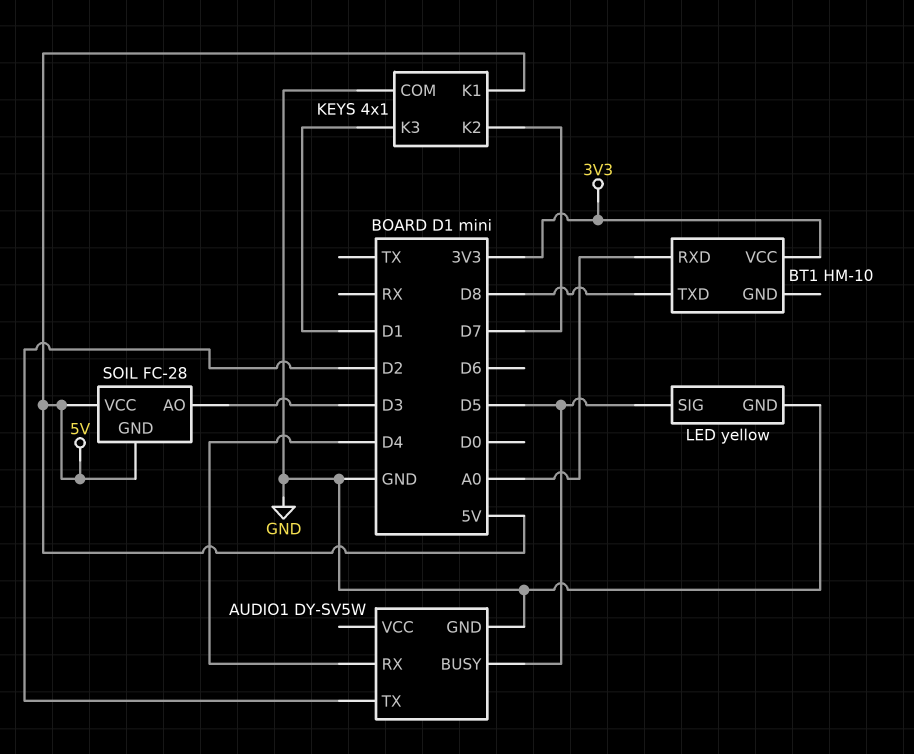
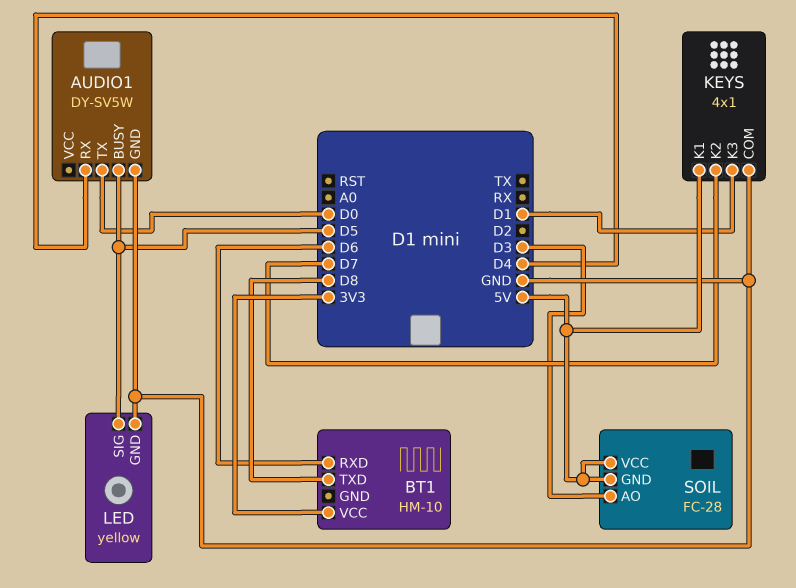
AUDIO1 pin TX: D2 -> D0
BT1 pin RXD: A0 -> D6

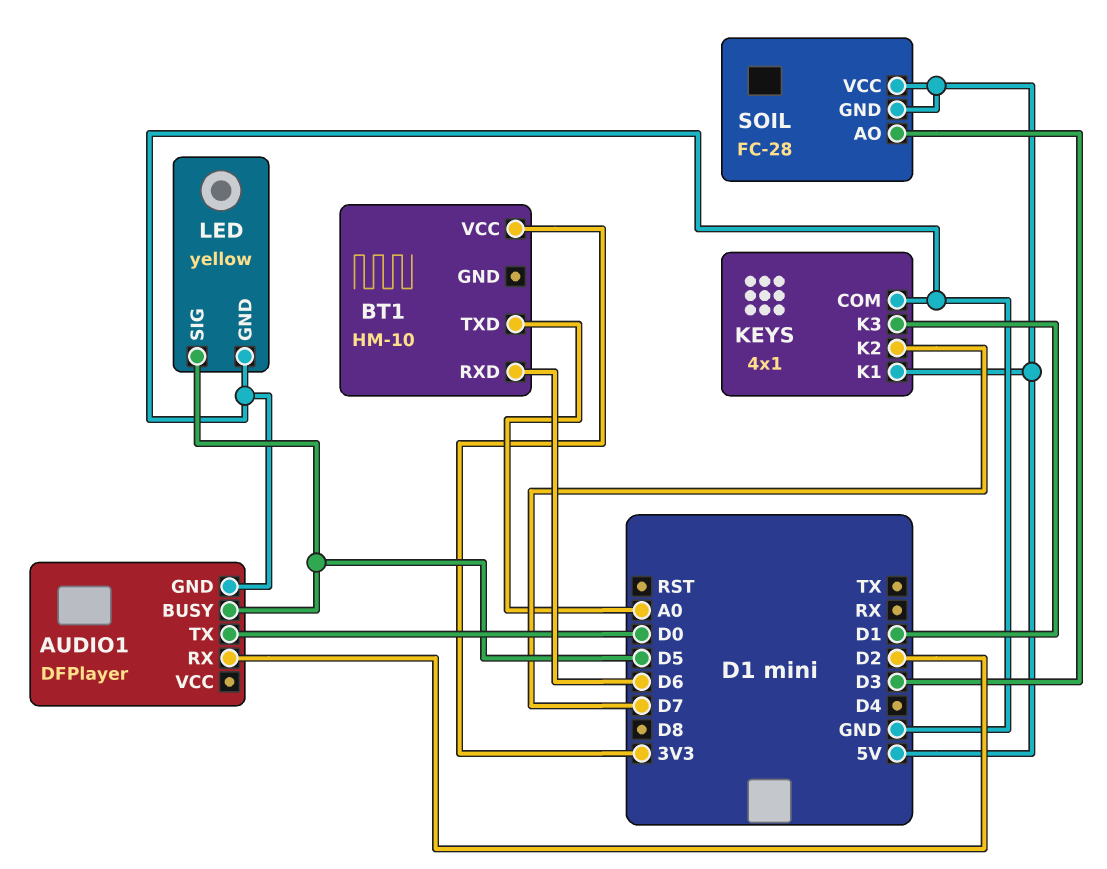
AUDIO1: DY-SV5W -> DFPlayer
AUDIO1 pin RX: D4 -> D2
BT1 pin TXD: D8 -> A0

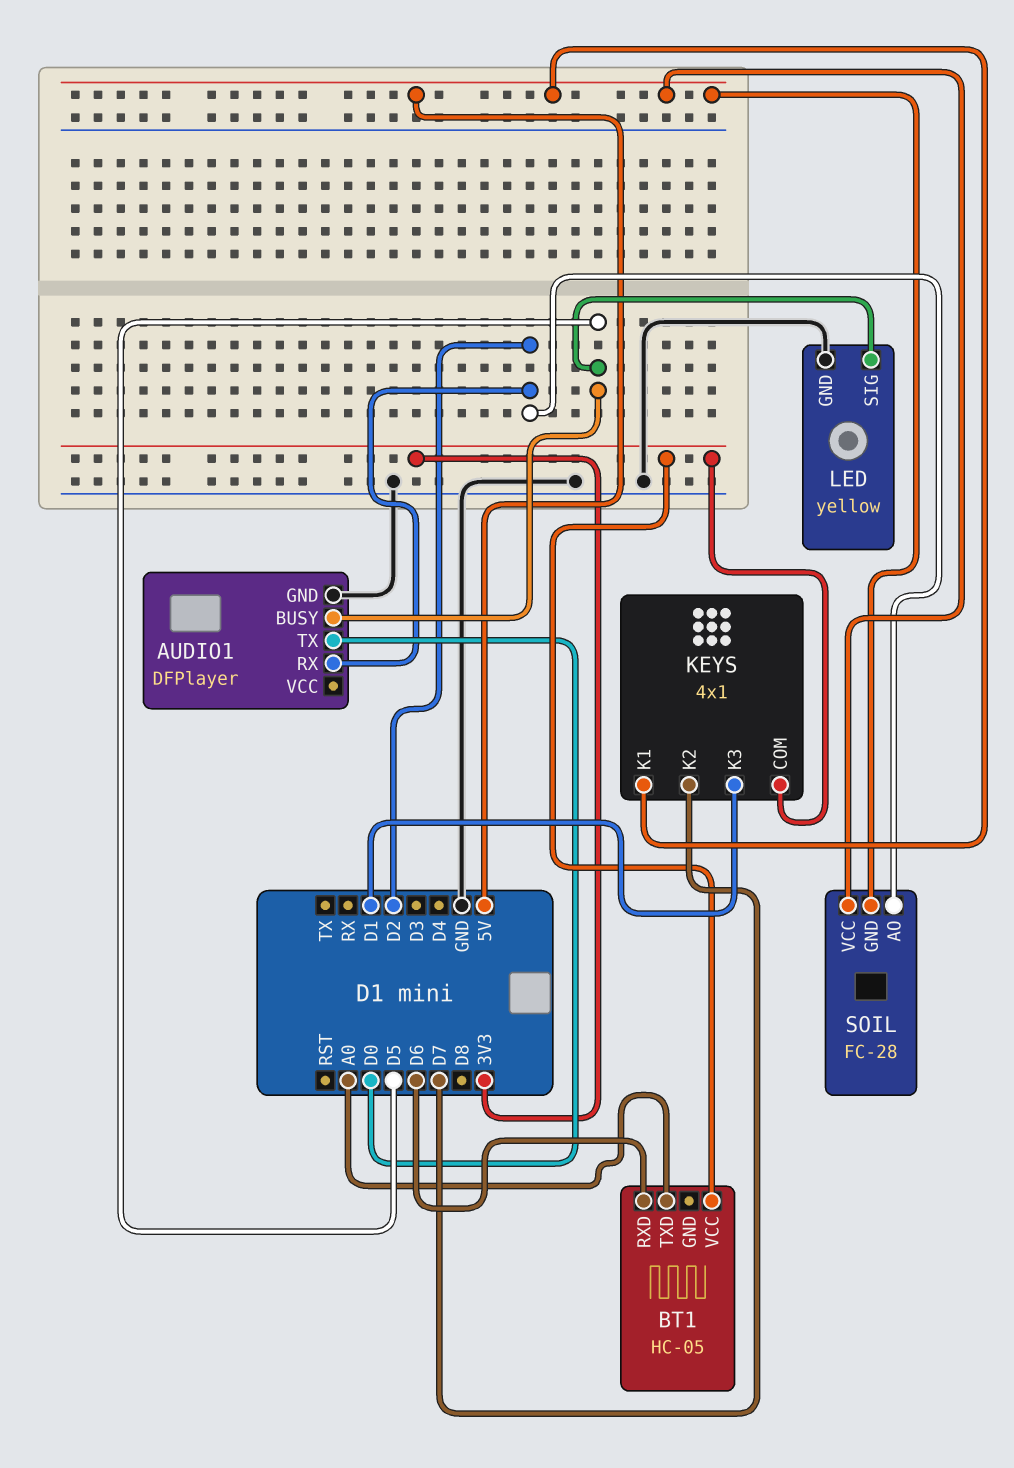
BT1: HM-10 -> HC-05
KEYS pin COM: GND -> 3V3
SOIL pin AO: D3 -> D2

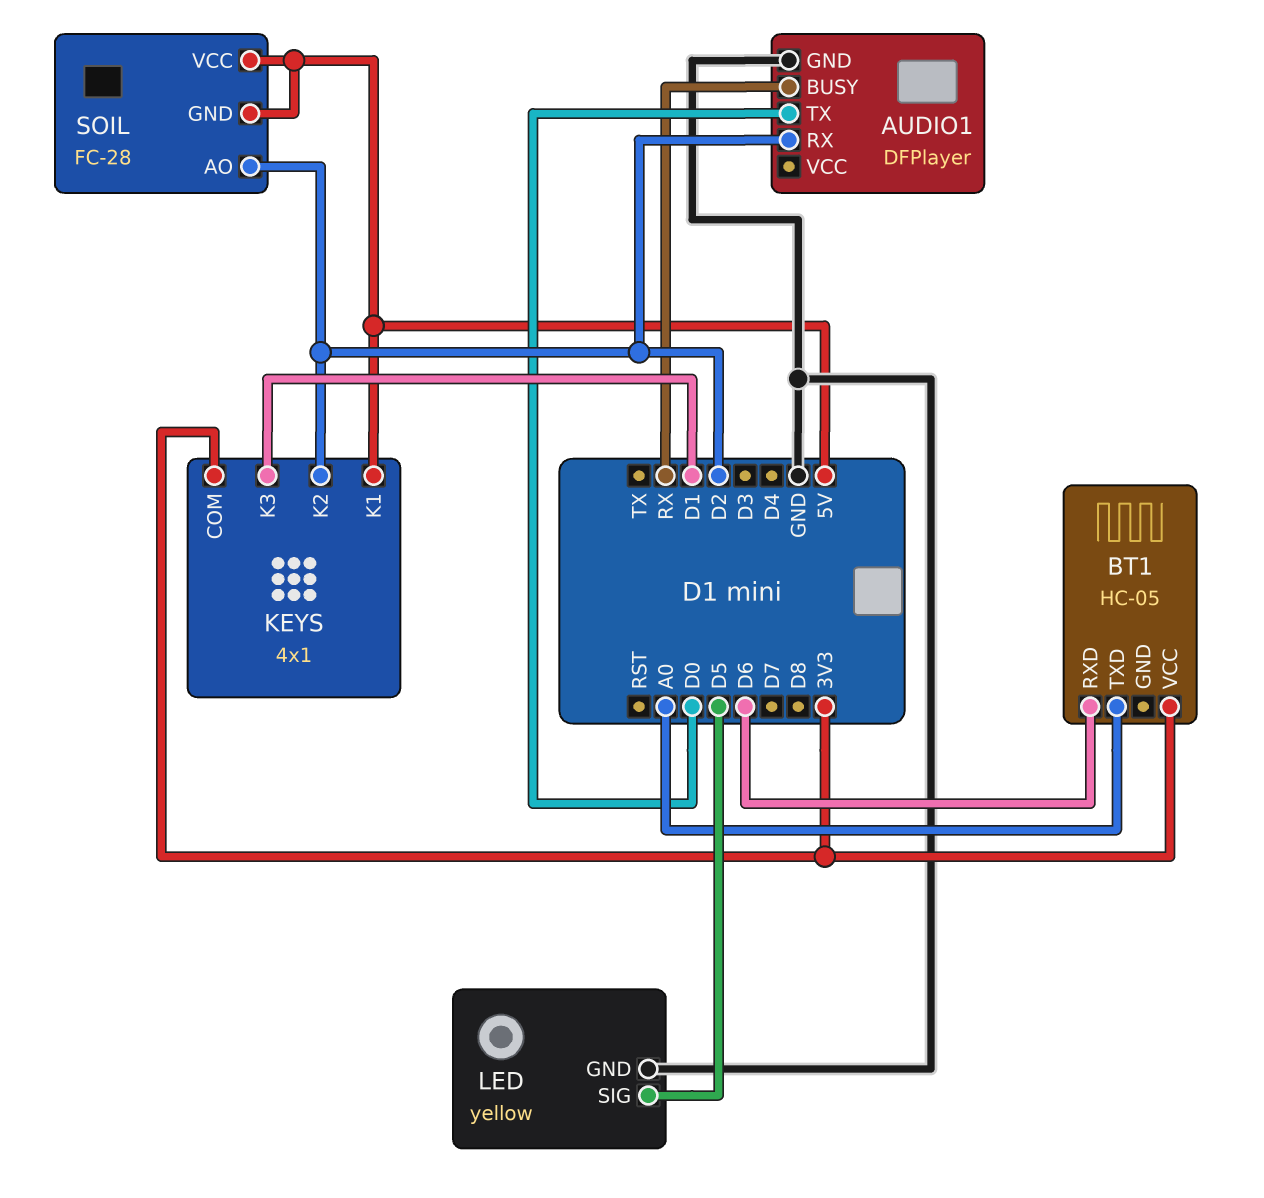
AUDIO1 pin BUSY: D5 -> RX
KEYS pin K2: D7 -> D2

